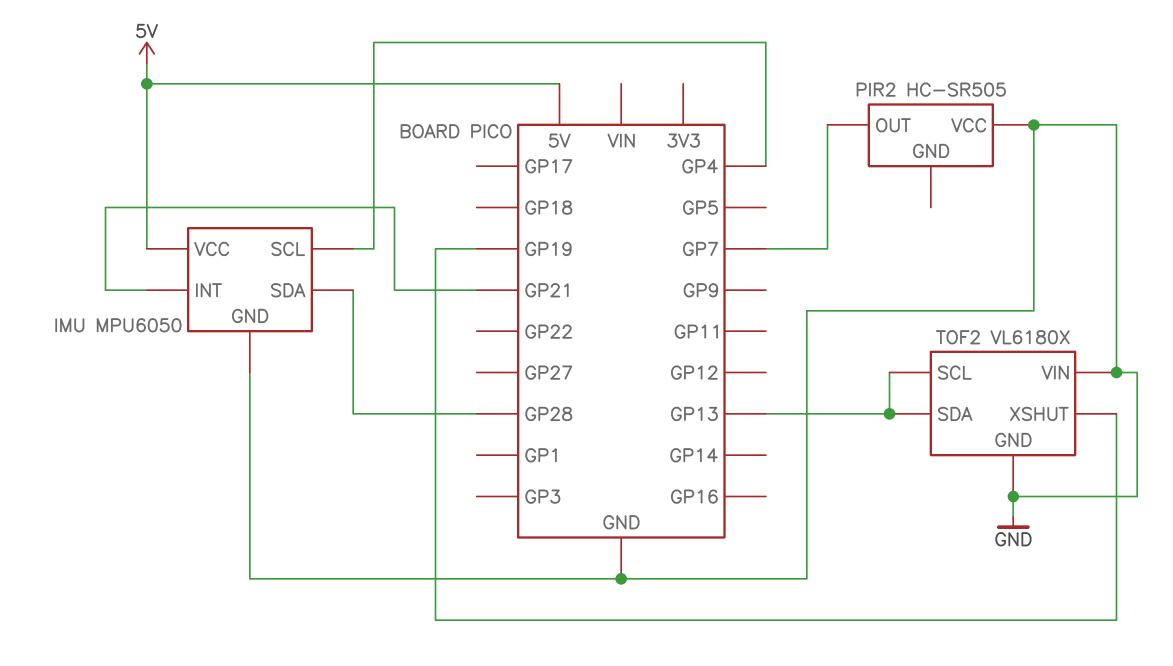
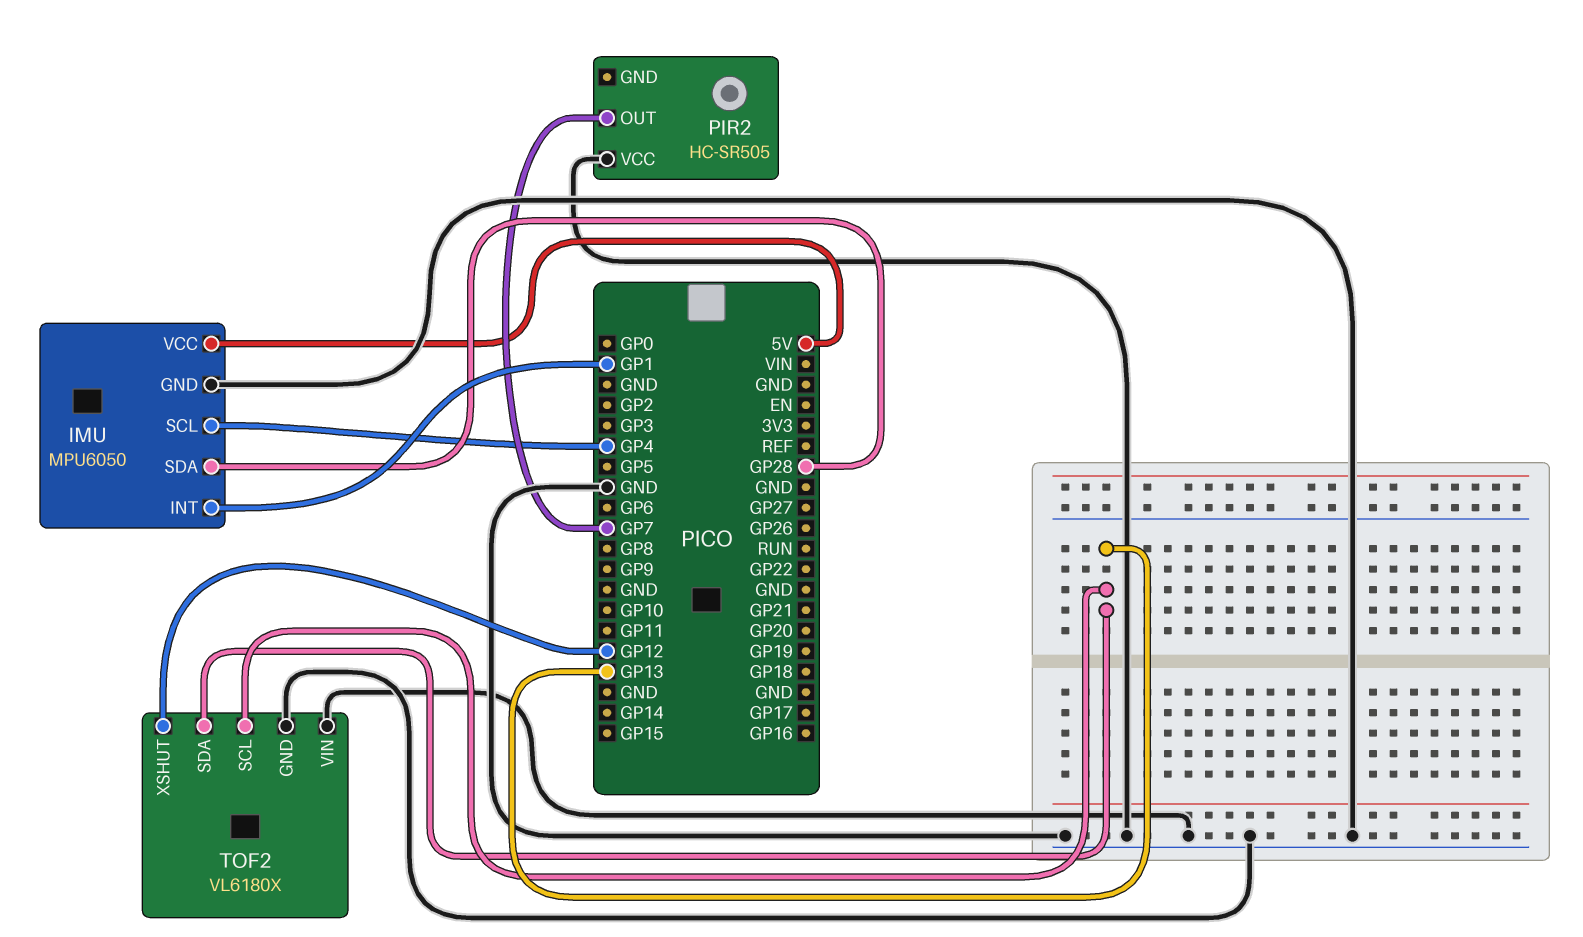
IMU pin INT: GP21 -> GP1
TOF2 pin XSHUT: GP19 -> GP12

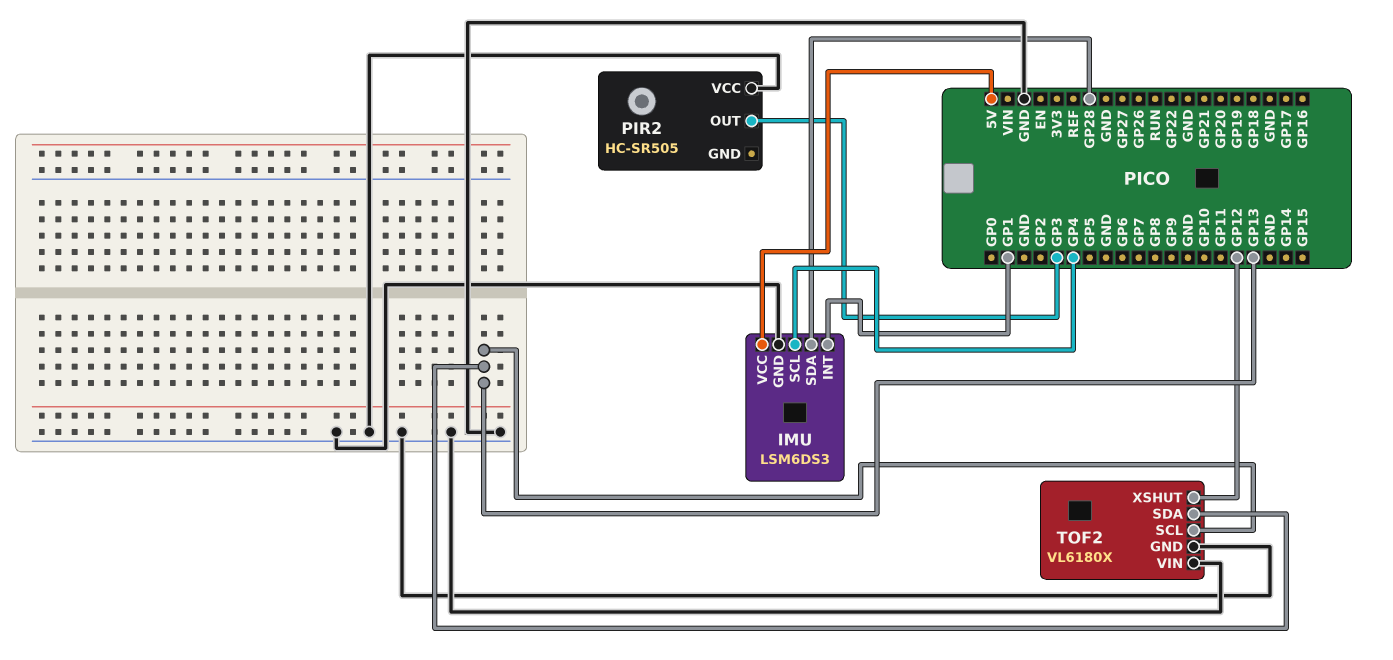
IMU: MPU6050 -> LSM6DS3
PIR2 pin OUT: GP7 -> GP3

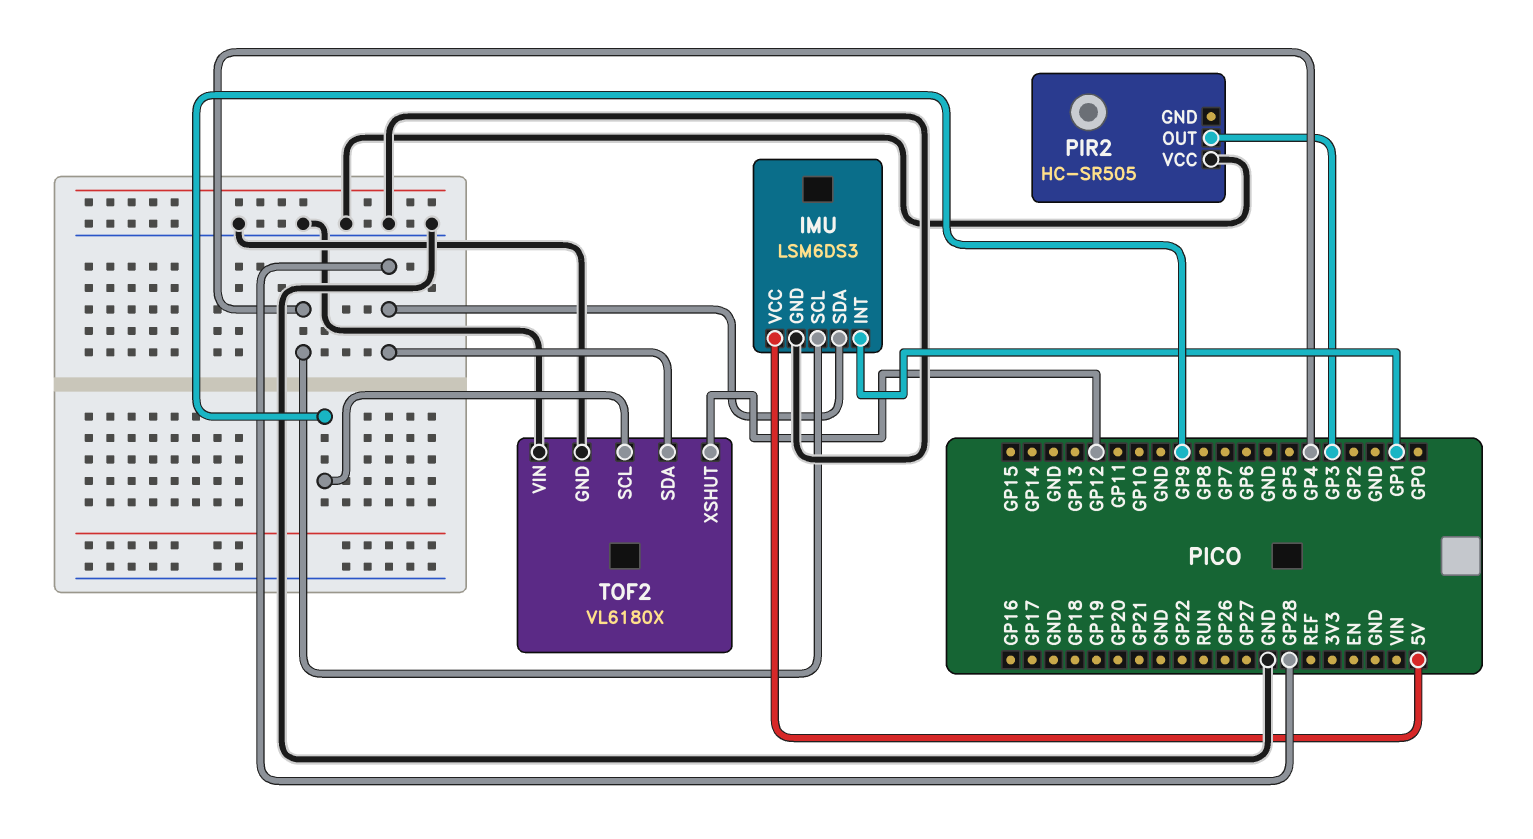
TOF2 pin SCL: GP13 -> GP9
TOF2 pin SDA: GP13 -> GP28

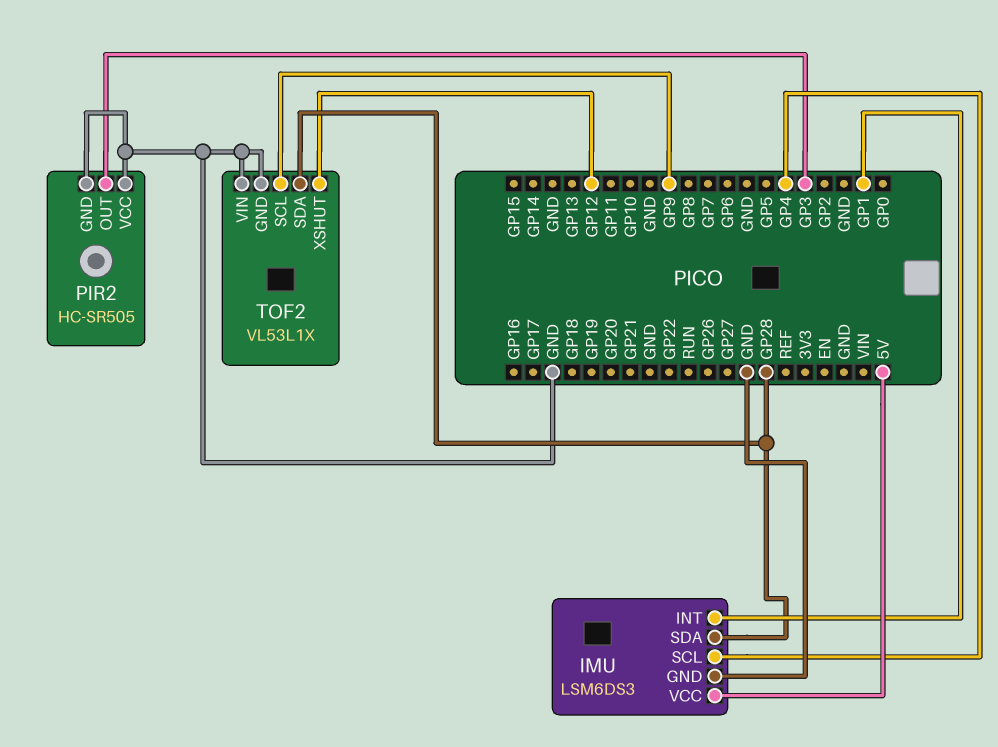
PIR2 pin GND: none -> GND
TOF2: VL6180X -> VL53L1X

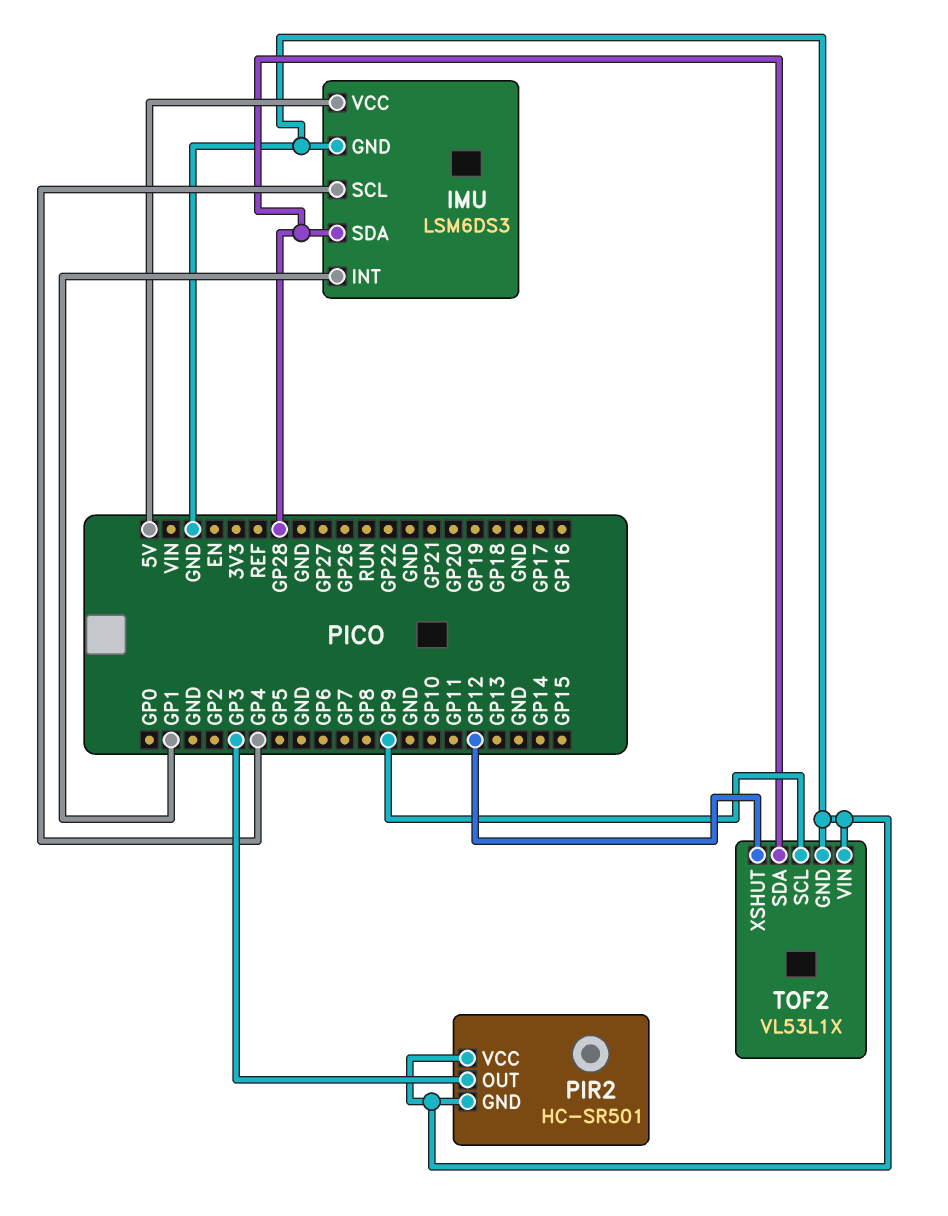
PIR2: HC-SR505 -> HC-SR501

